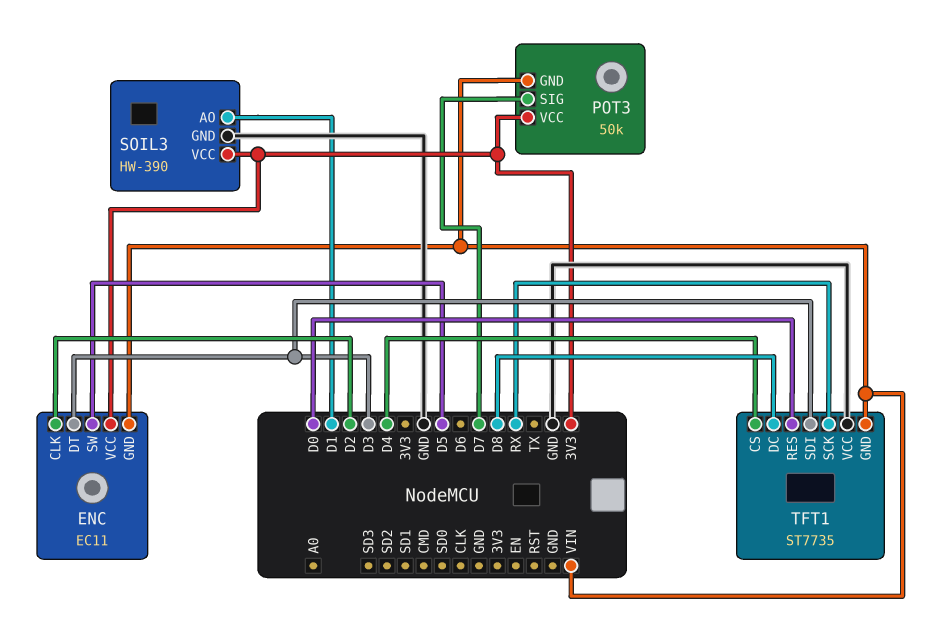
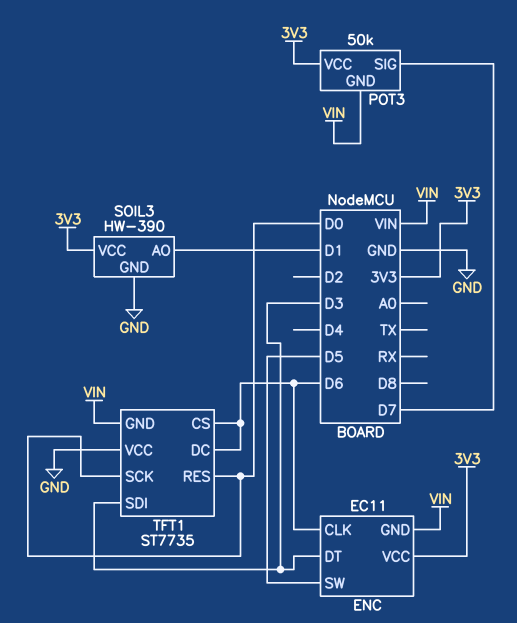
ENC pin CLK: D2 -> D6
TFT1 pin CS: D4 -> D6
TFT1 pin DC: D8 -> D6
TFT1 pin SCK: RX -> D0

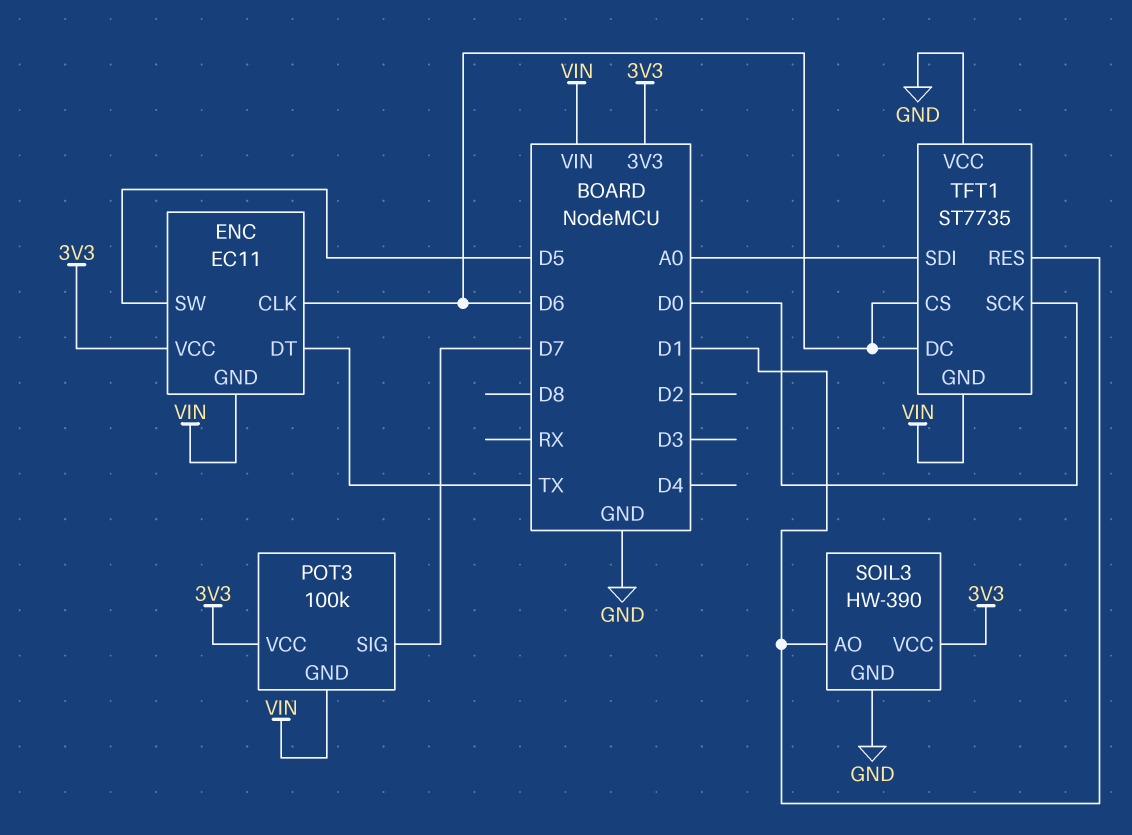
ENC pin DT: D3 -> TX
POT3: 50k -> 100k
TFT1 pin RES: D0 -> D1
TFT1 pin SDI: D3 -> A0

